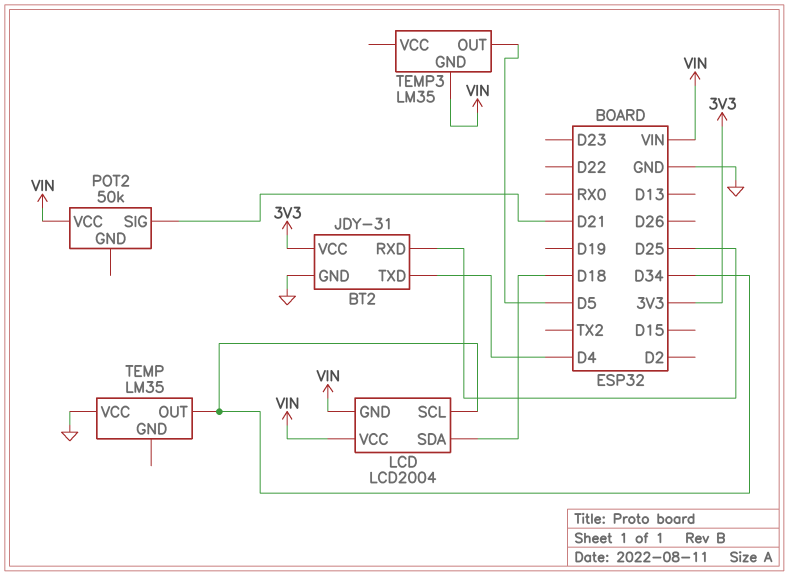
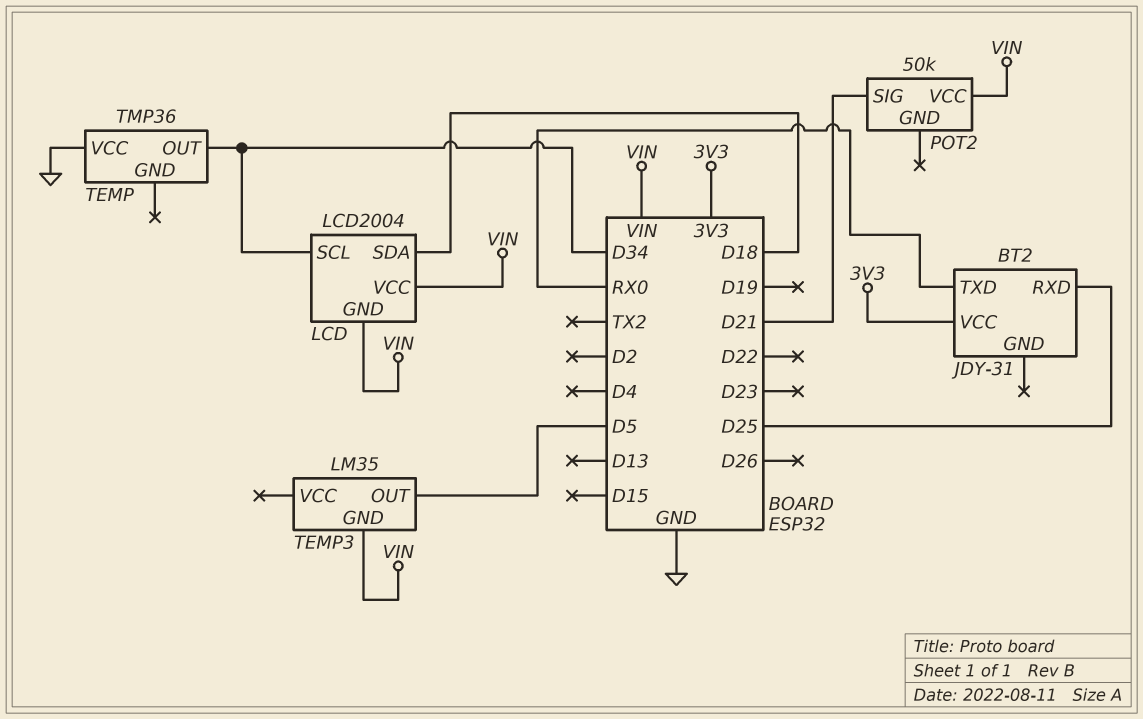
BT2 pin GND: GND -> none
BT2 pin TXD: D4 -> RX0
TEMP: LM35 -> TMP36

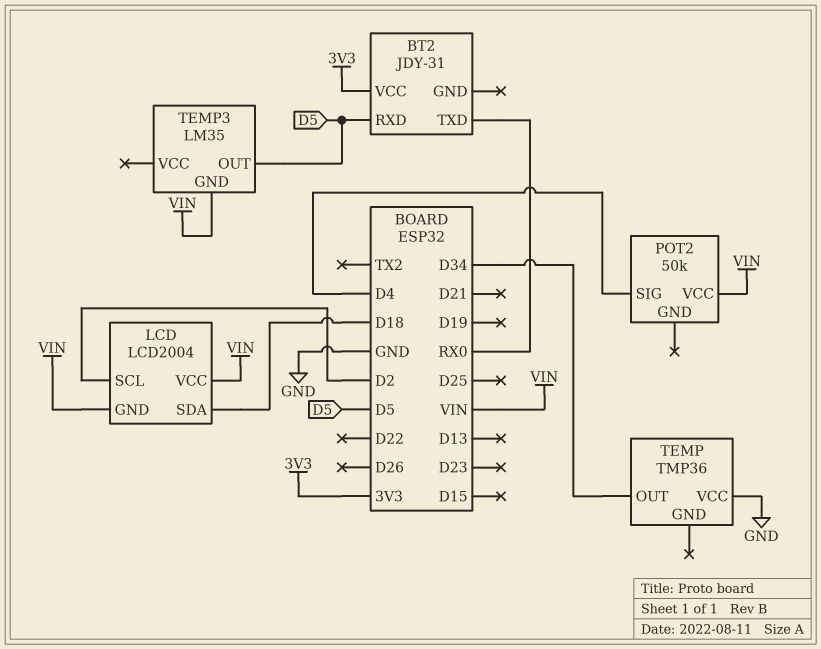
BT2 pin RXD: D25 -> D5
LCD pin SCL: D34 -> D2
POT2 pin SIG: D21 -> D4

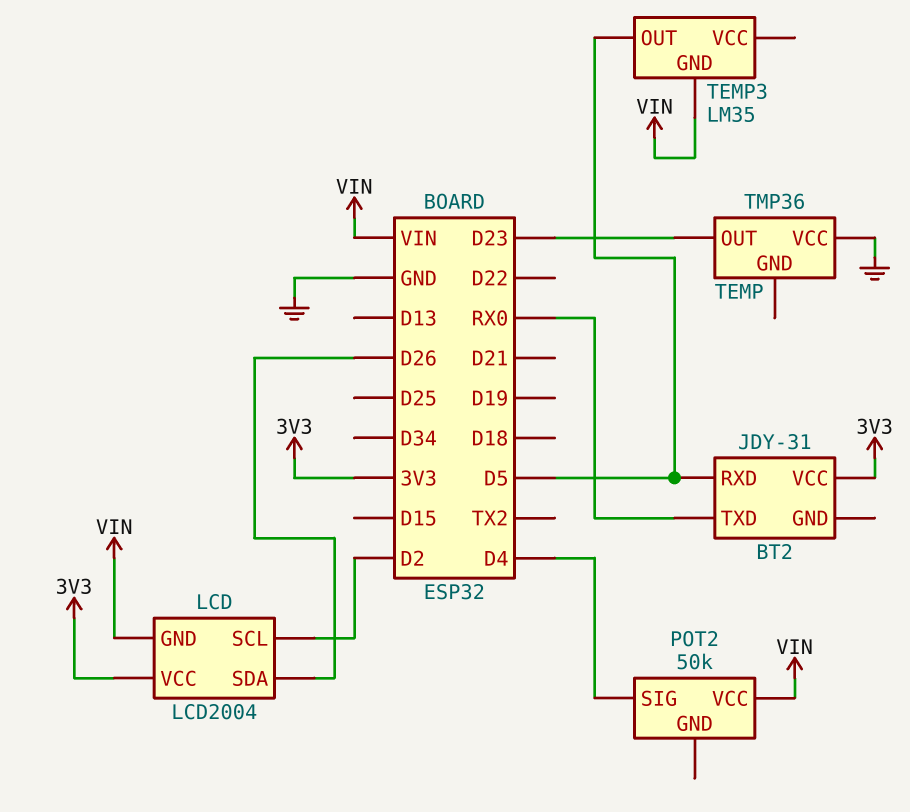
LCD pin SDA: D18 -> D26
LCD pin VCC: VIN -> 3V3
TEMP pin OUT: D34 -> D23

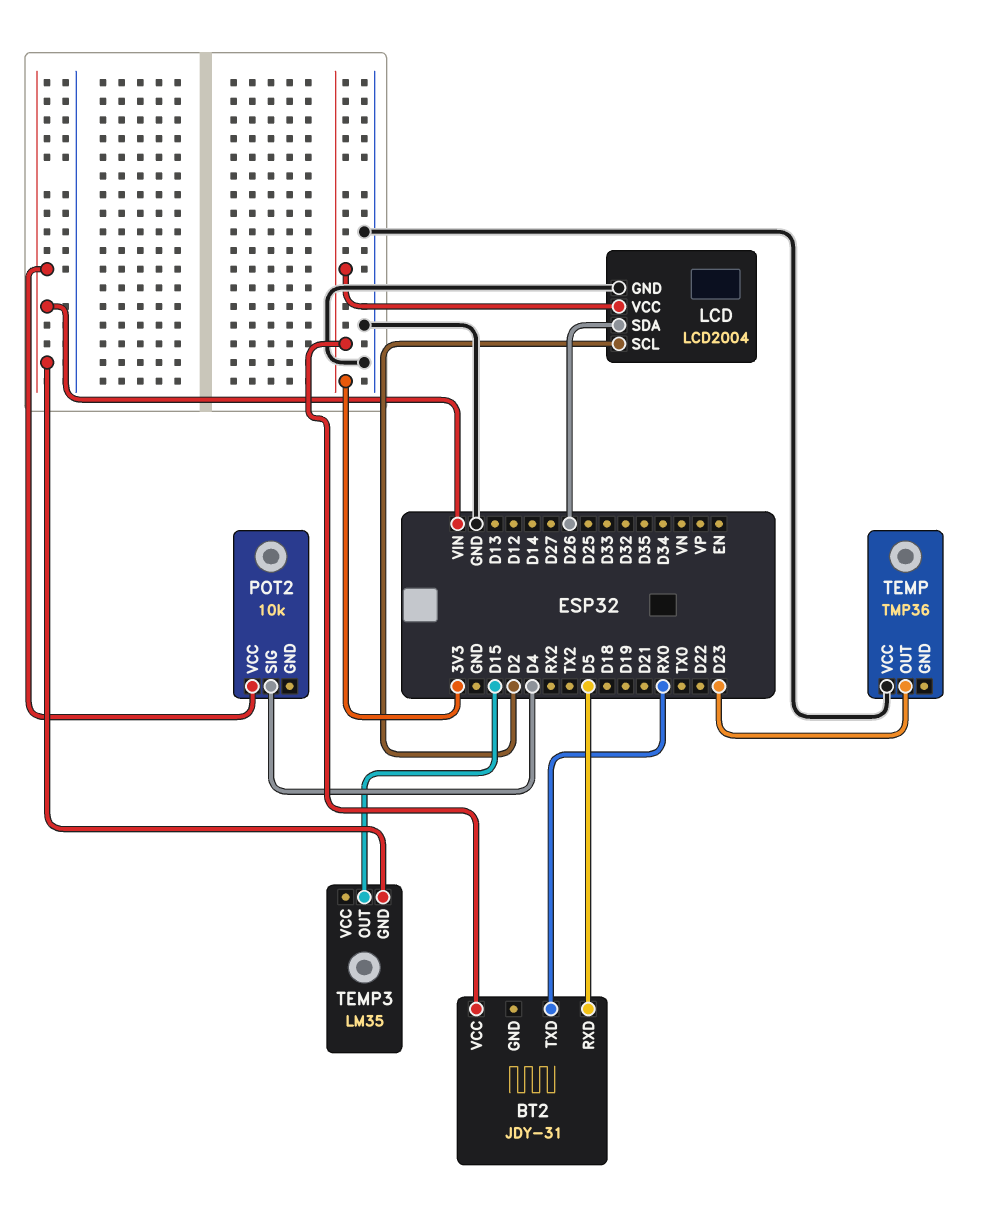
LCD pin GND: VIN -> GND
POT2: 50k -> 10k
TEMP3 pin OUT: D5 -> D15

